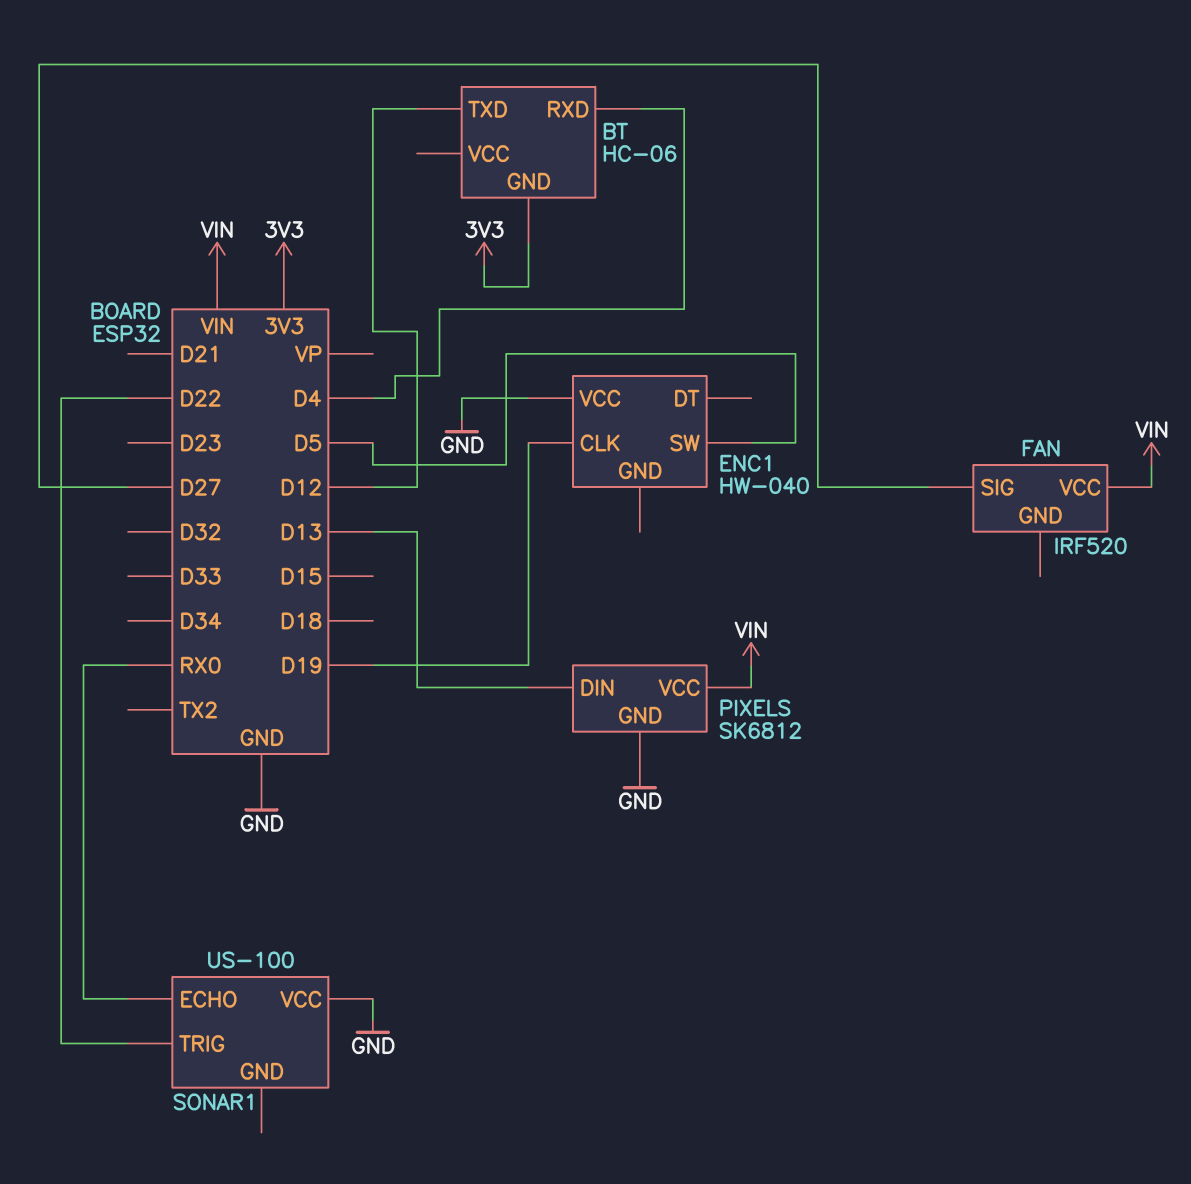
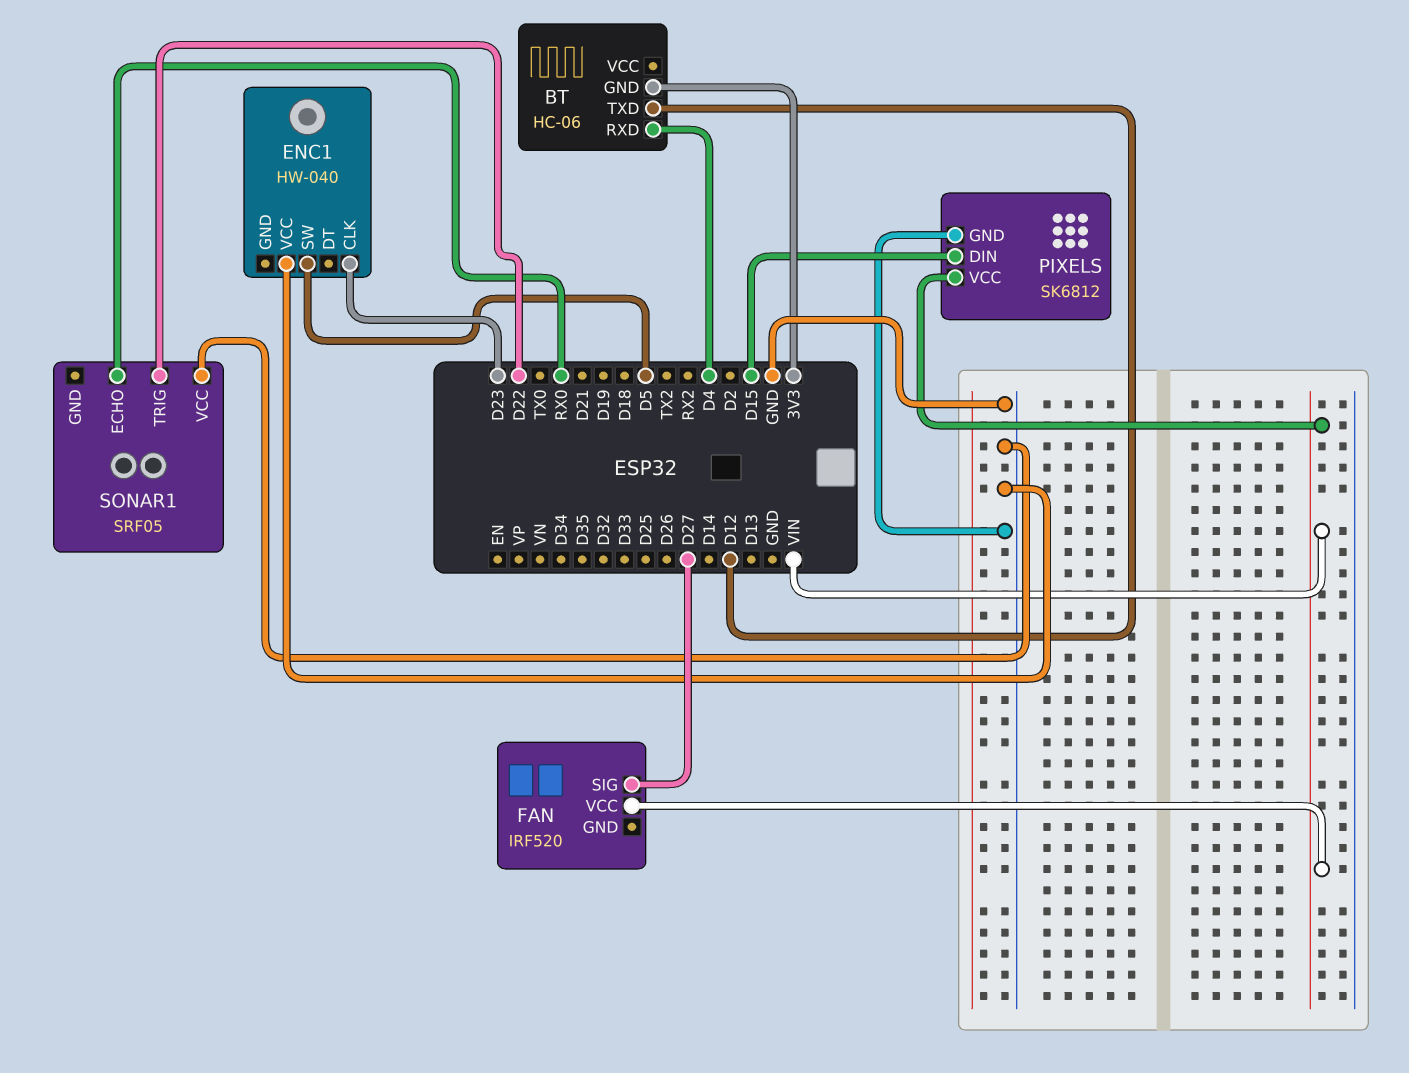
ENC1 pin CLK: D19 -> D23
PIXELS pin DIN: D13 -> D15
SONAR1: US-100 -> SRF05

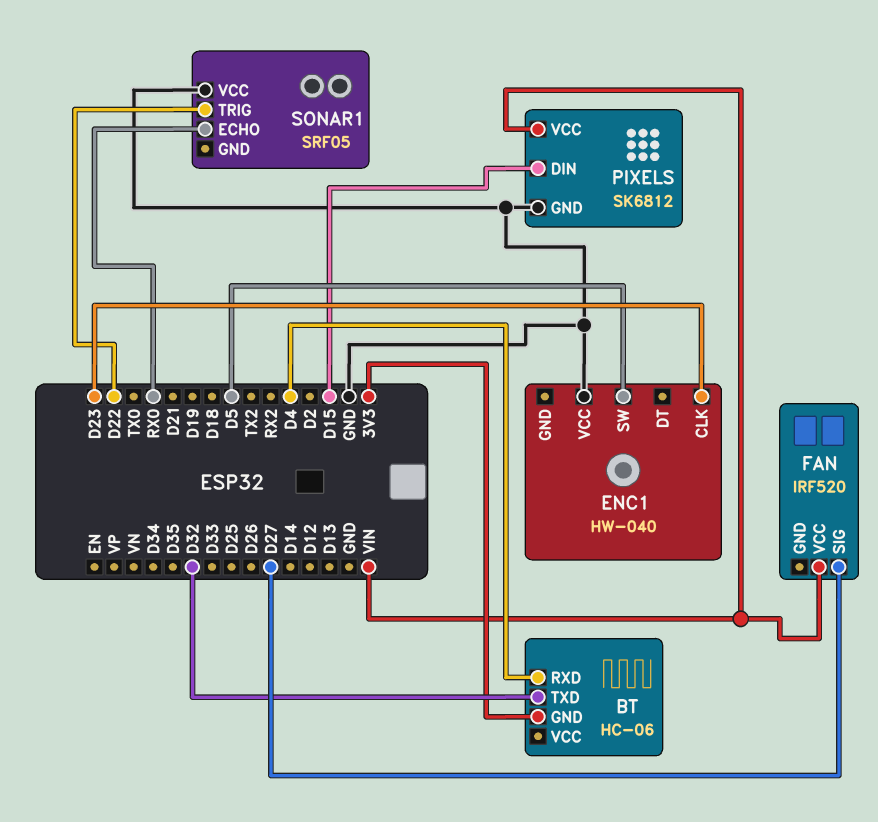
BT pin TXD: D12 -> D32

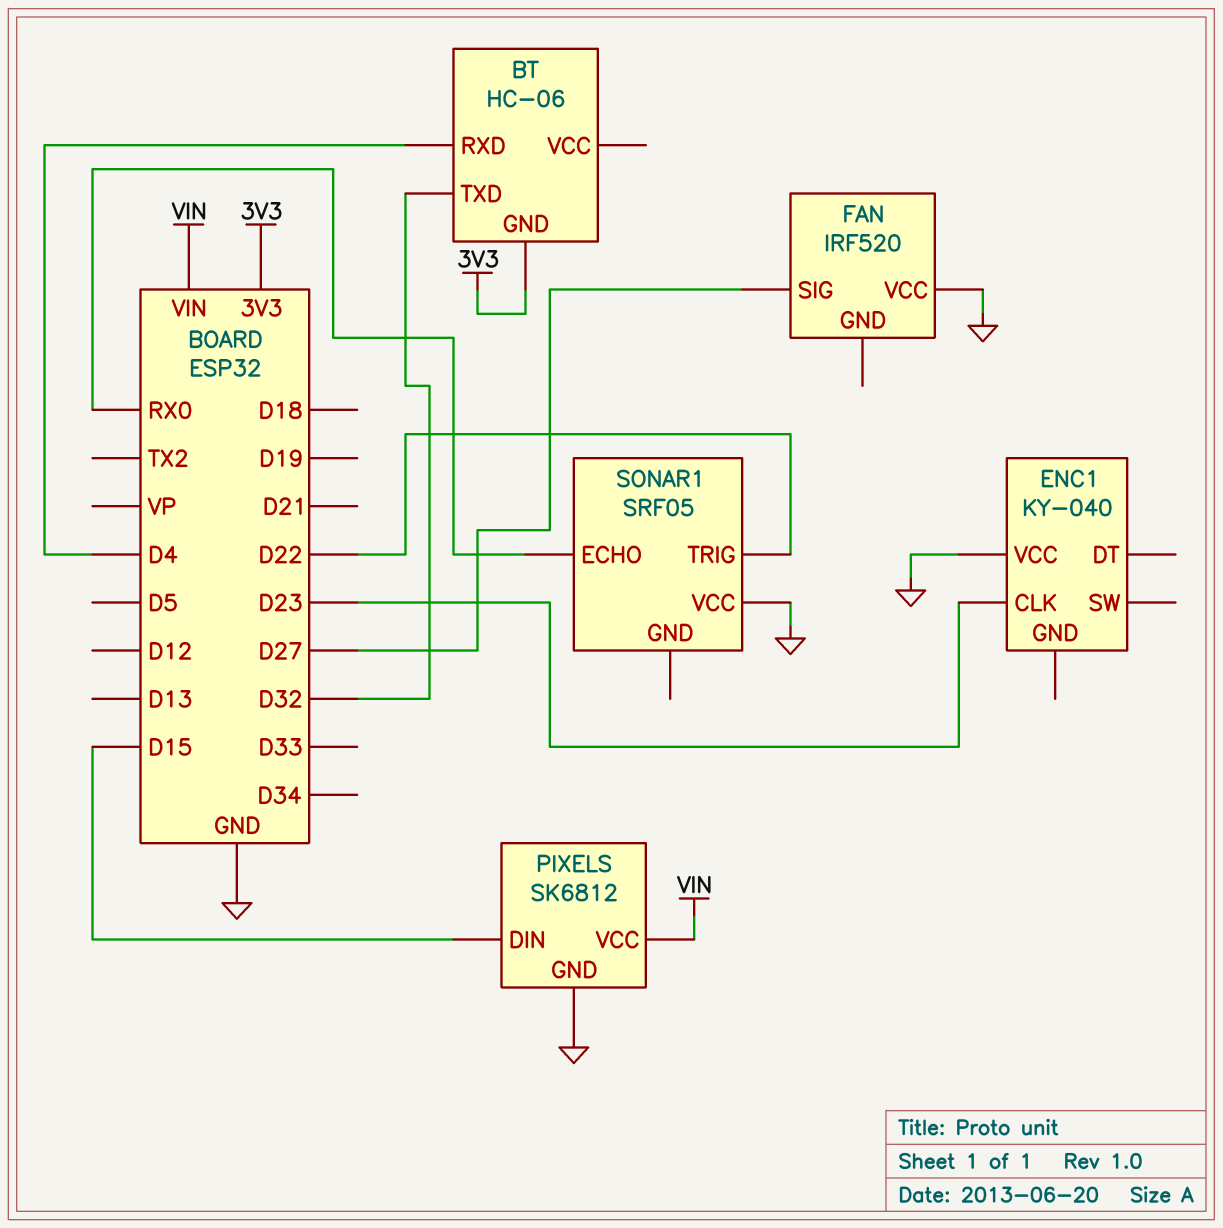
ENC1: HW-040 -> KY-040
ENC1 pin SW: D5 -> none
FAN pin VCC: VIN -> GND

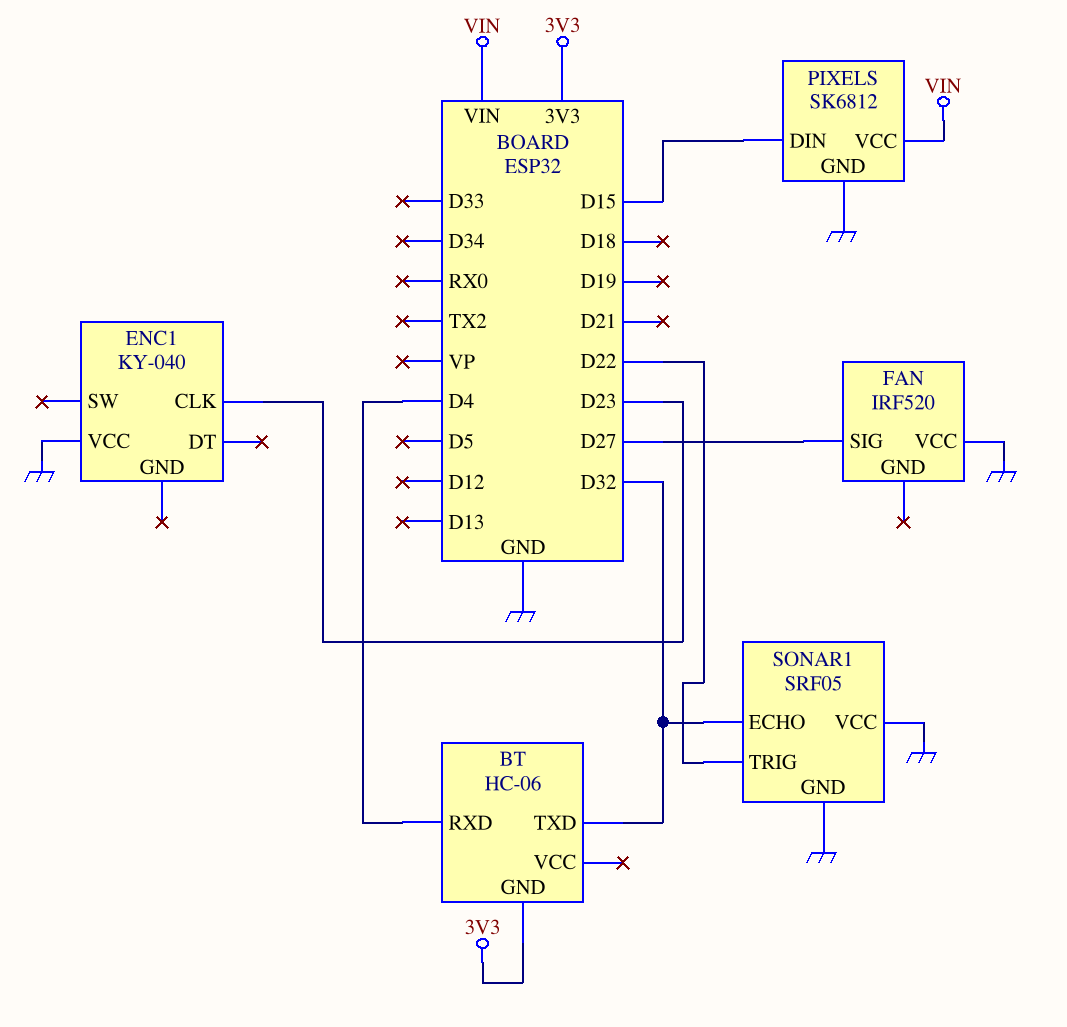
SONAR1 pin ECHO: RX0 -> D32
SONAR1 pin GND: none -> GND

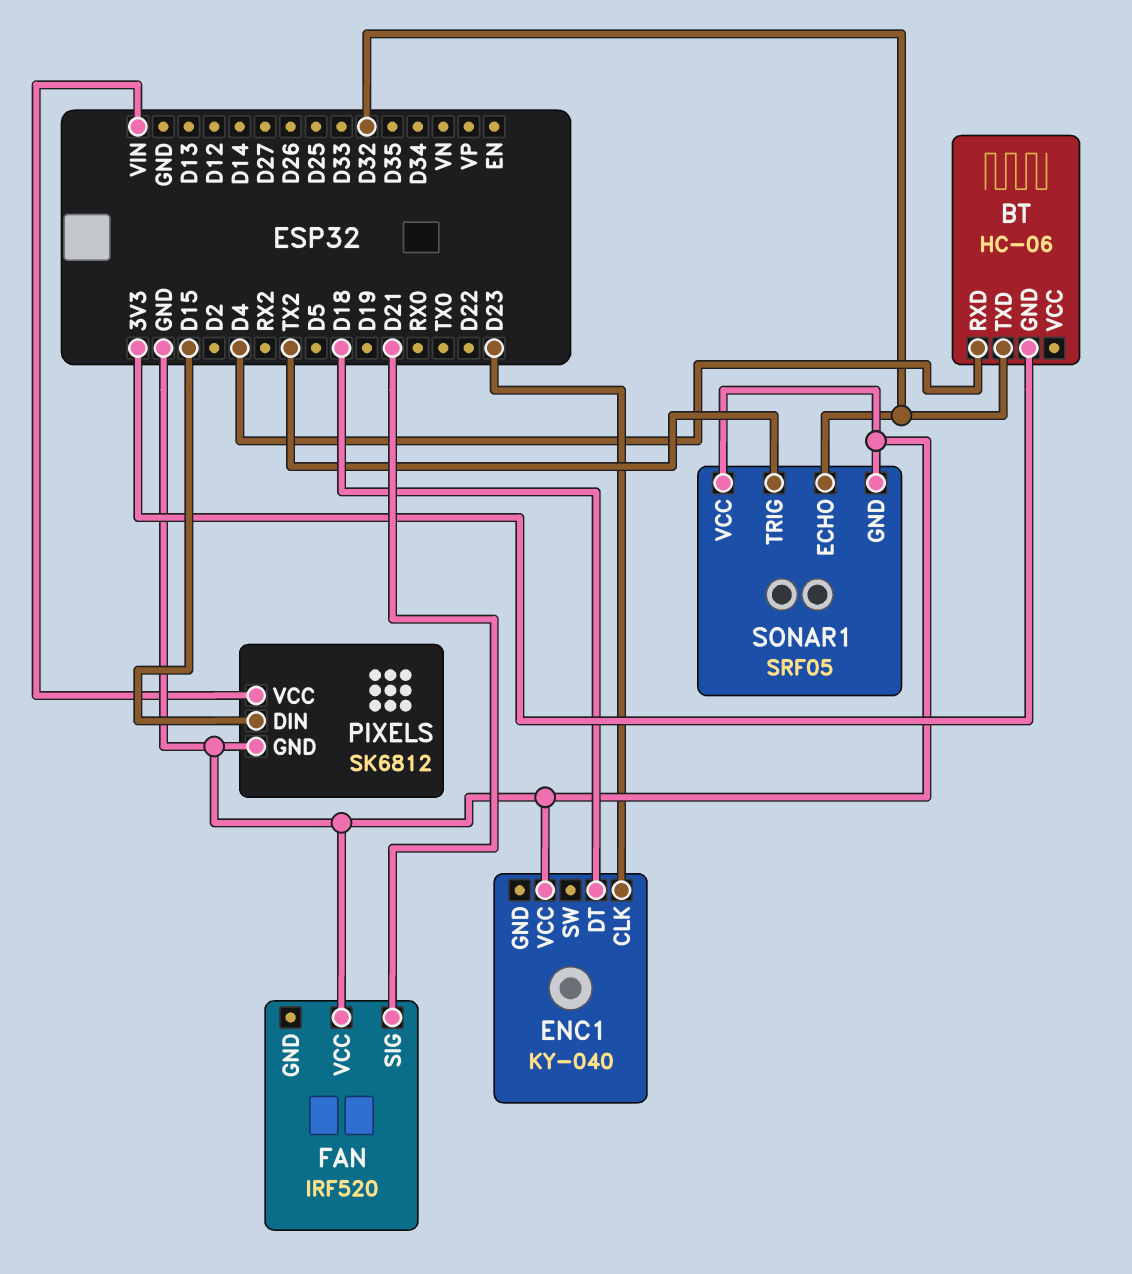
ENC1 pin DT: none -> D18
FAN pin SIG: D27 -> D21
SONAR1 pin TRIG: D22 -> TX2

